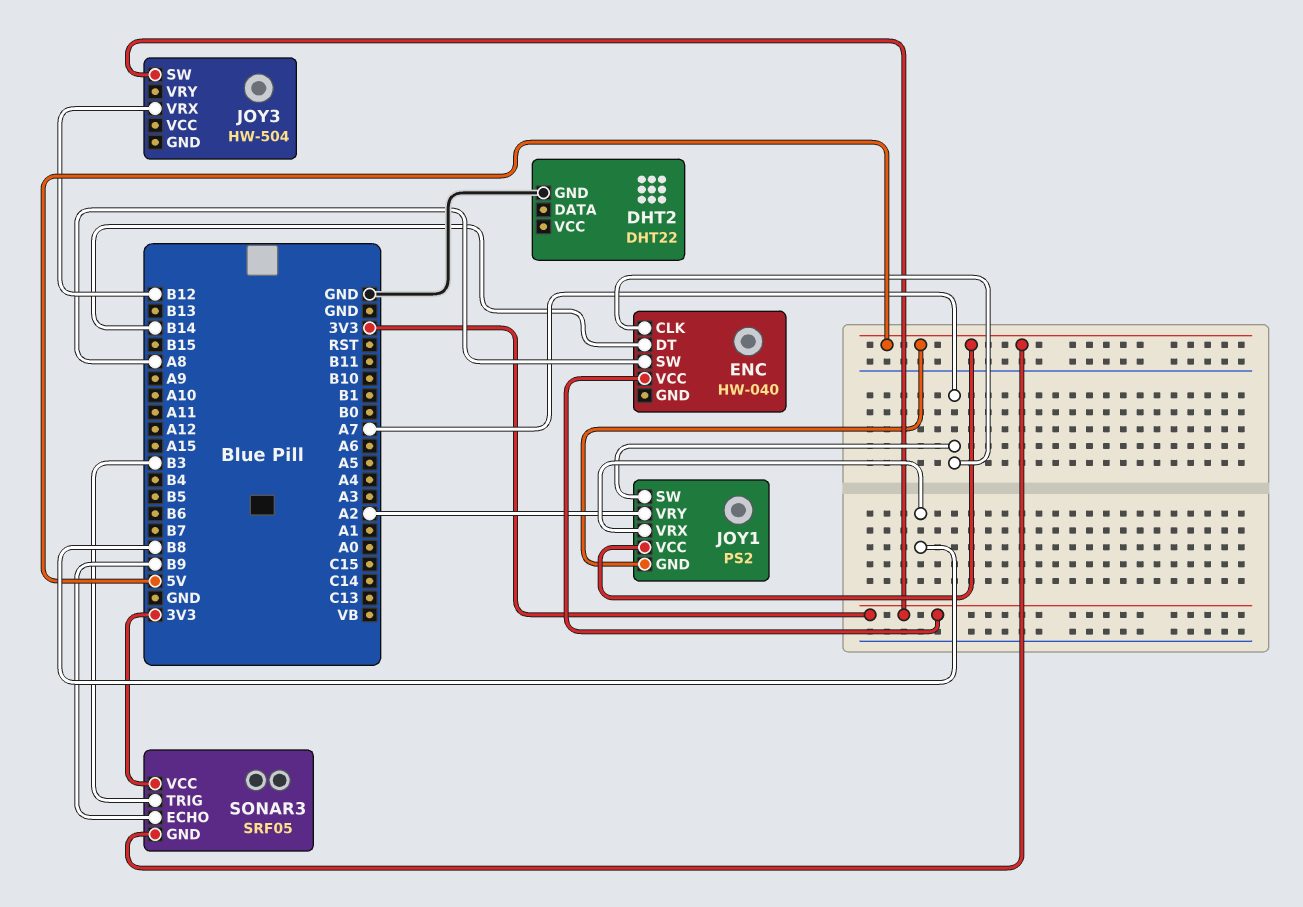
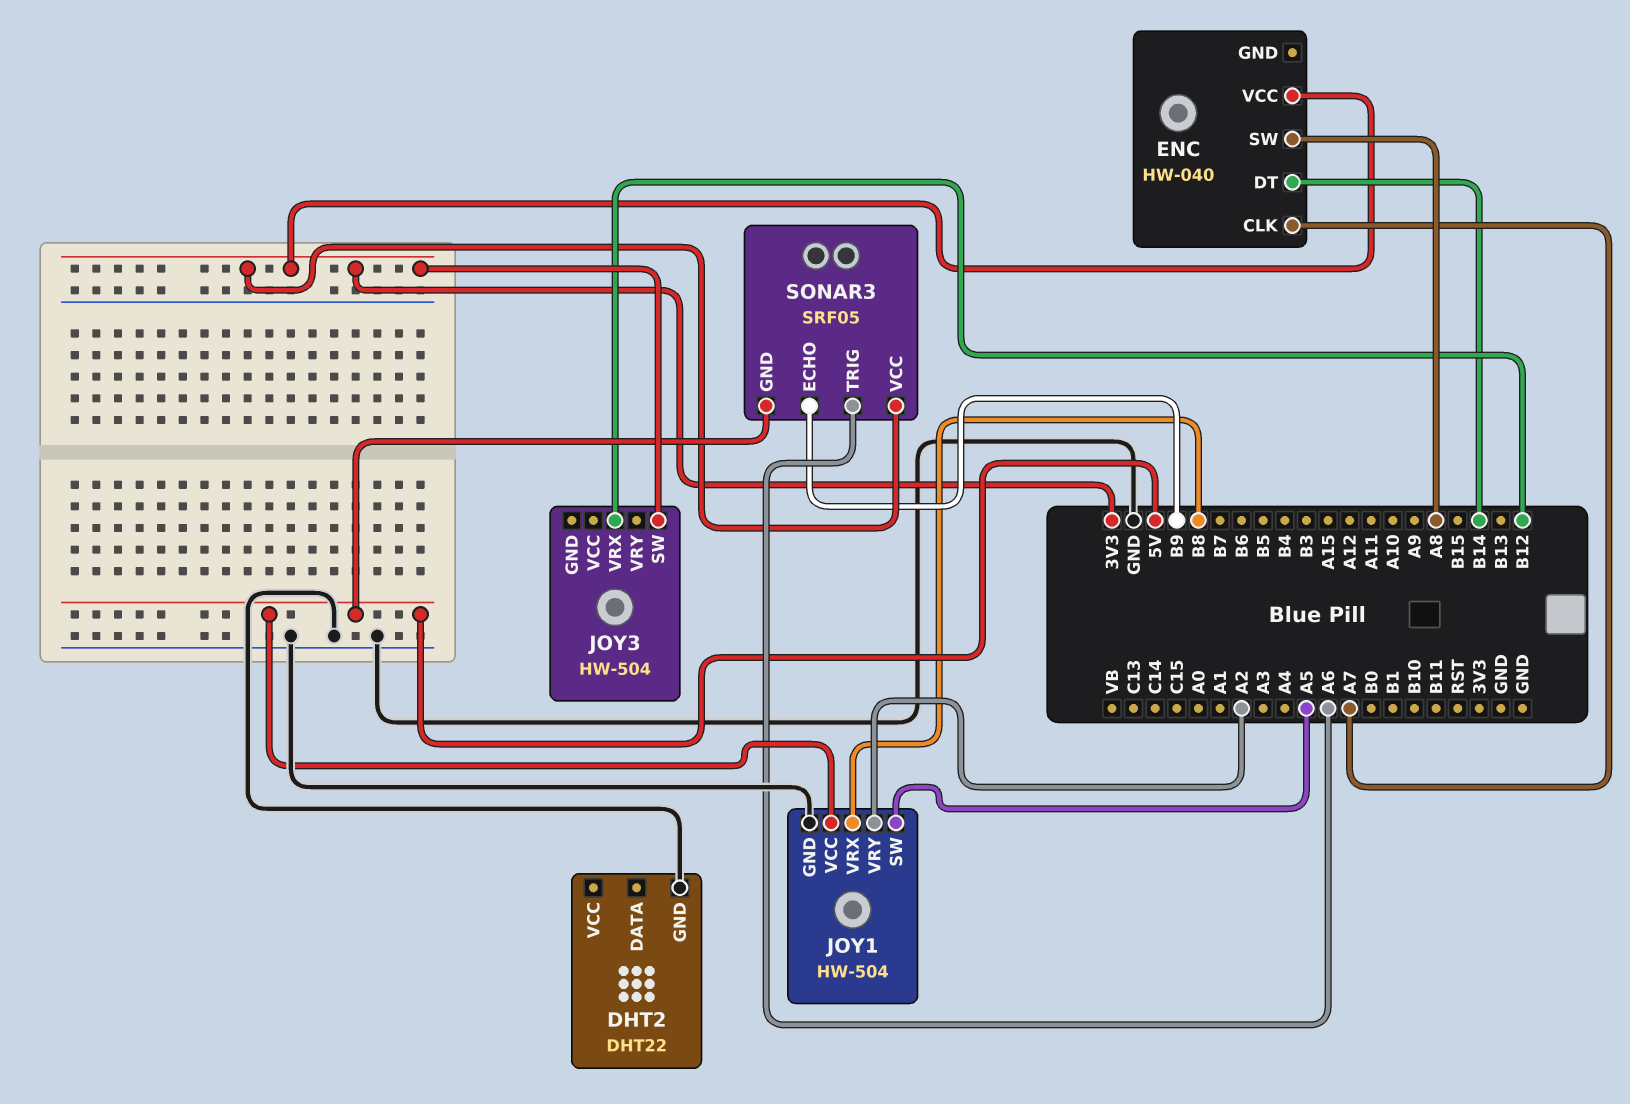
JOY1: PS2 -> HW-504
JOY1 pin GND: 5V -> GND
JOY1 pin SW: A7 -> A5
SONAR3 pin TRIG: B3 -> A6

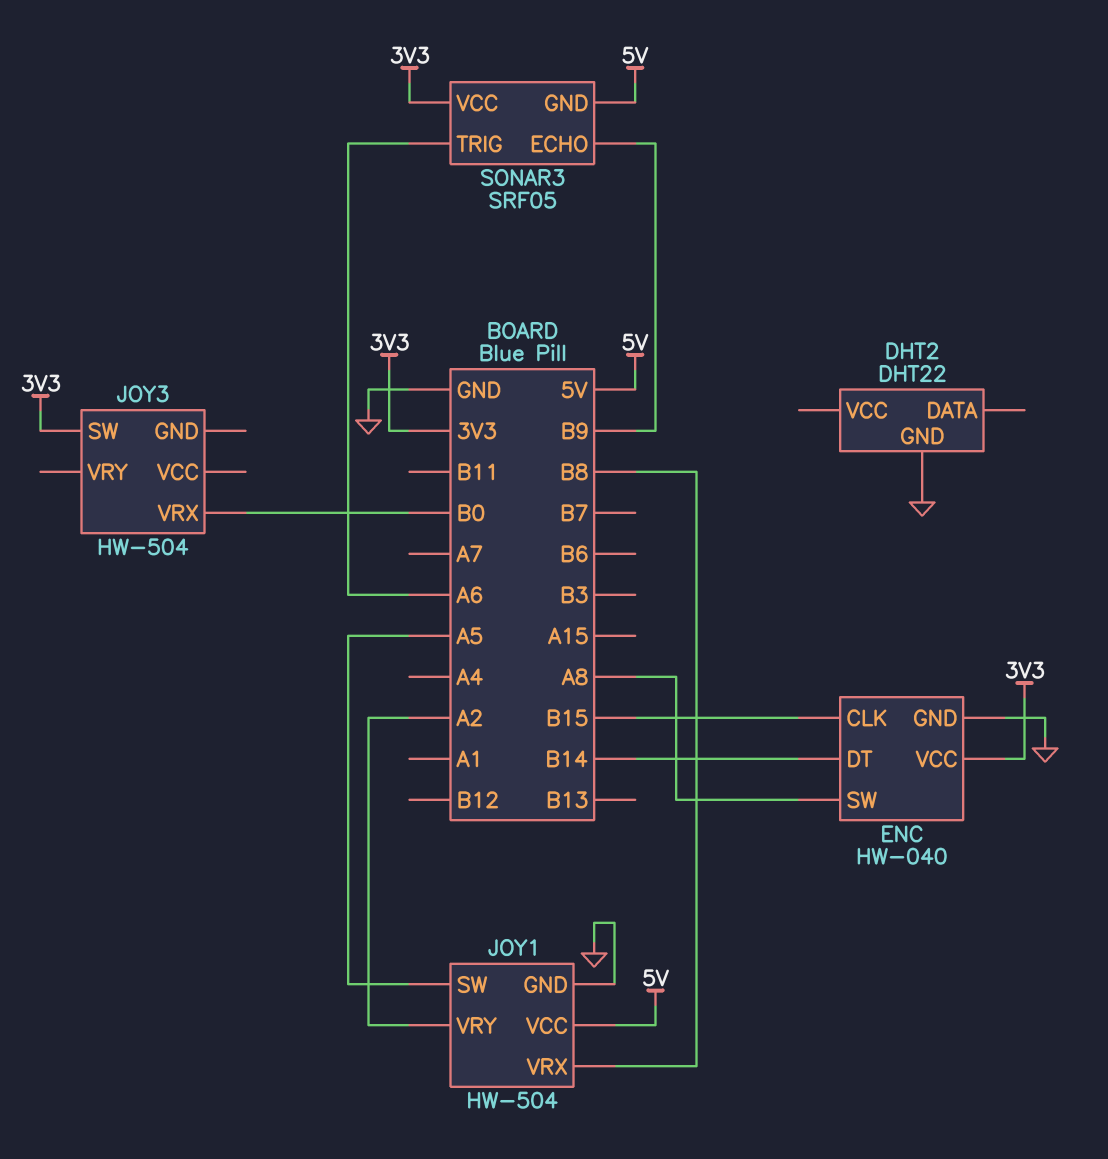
ENC pin CLK: A7 -> B15
ENC pin GND: none -> GND
JOY3 pin VRX: B12 -> B0

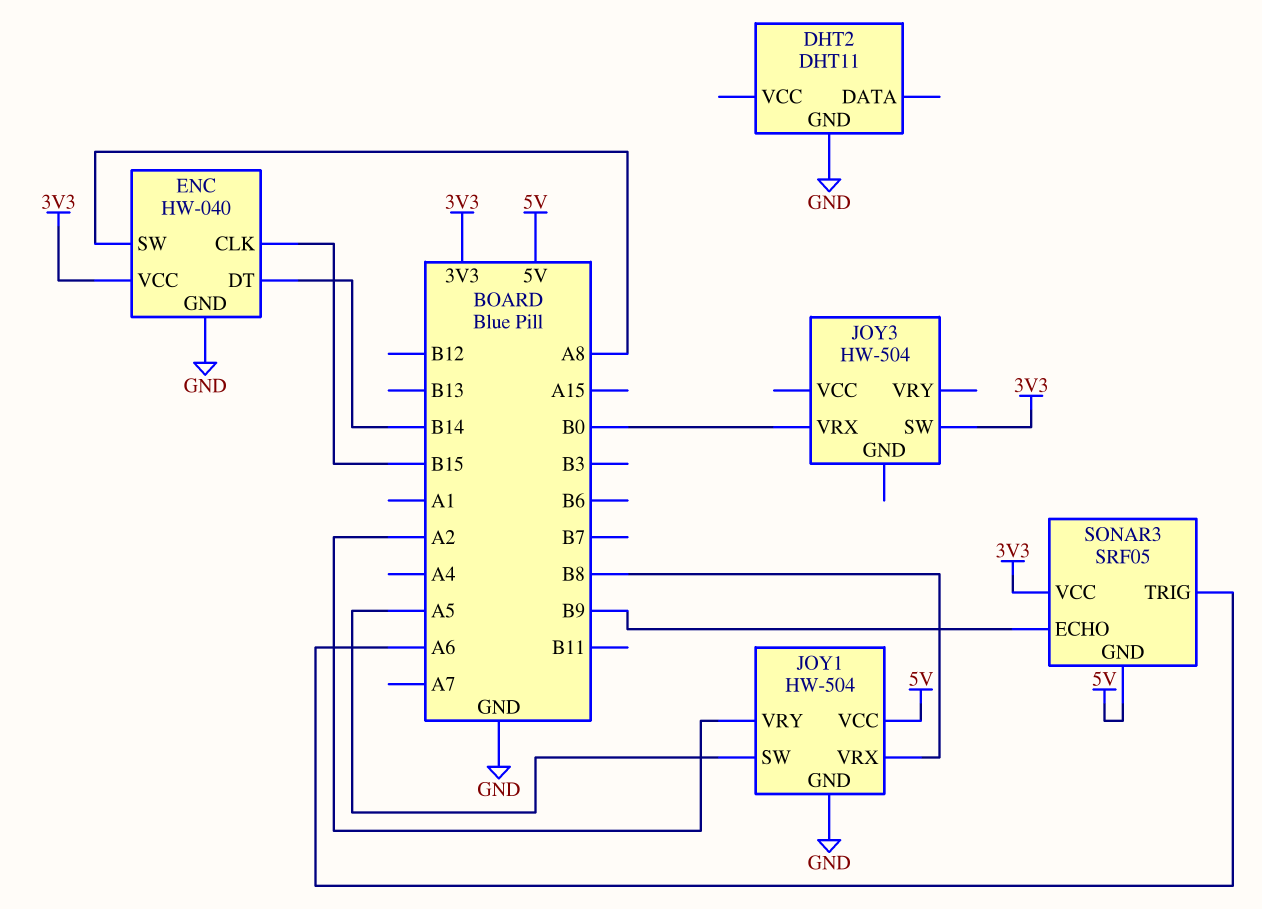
DHT2: DHT22 -> DHT11

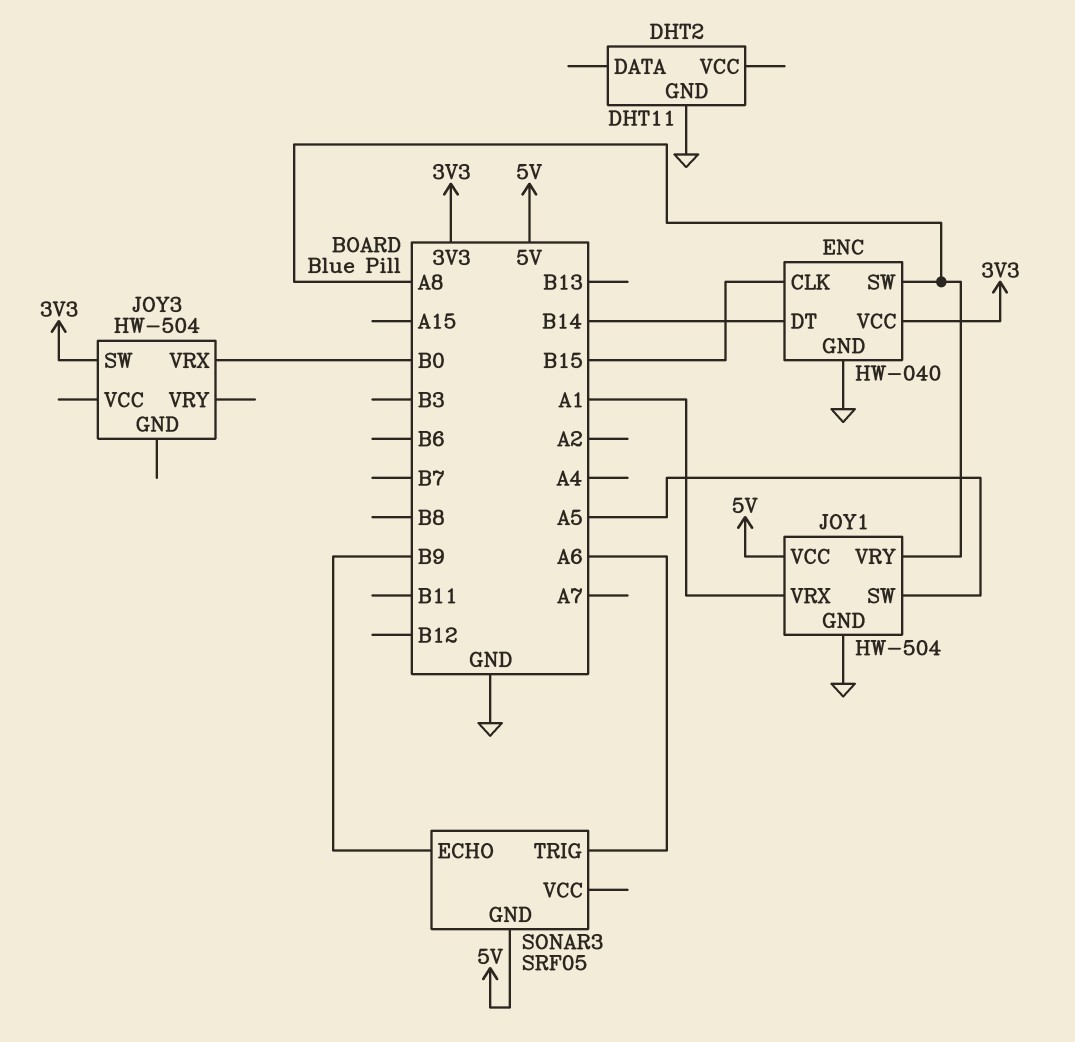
JOY1 pin VRX: B8 -> A1
JOY1 pin VRY: A2 -> A8
SONAR3 pin VCC: 3V3 -> none

